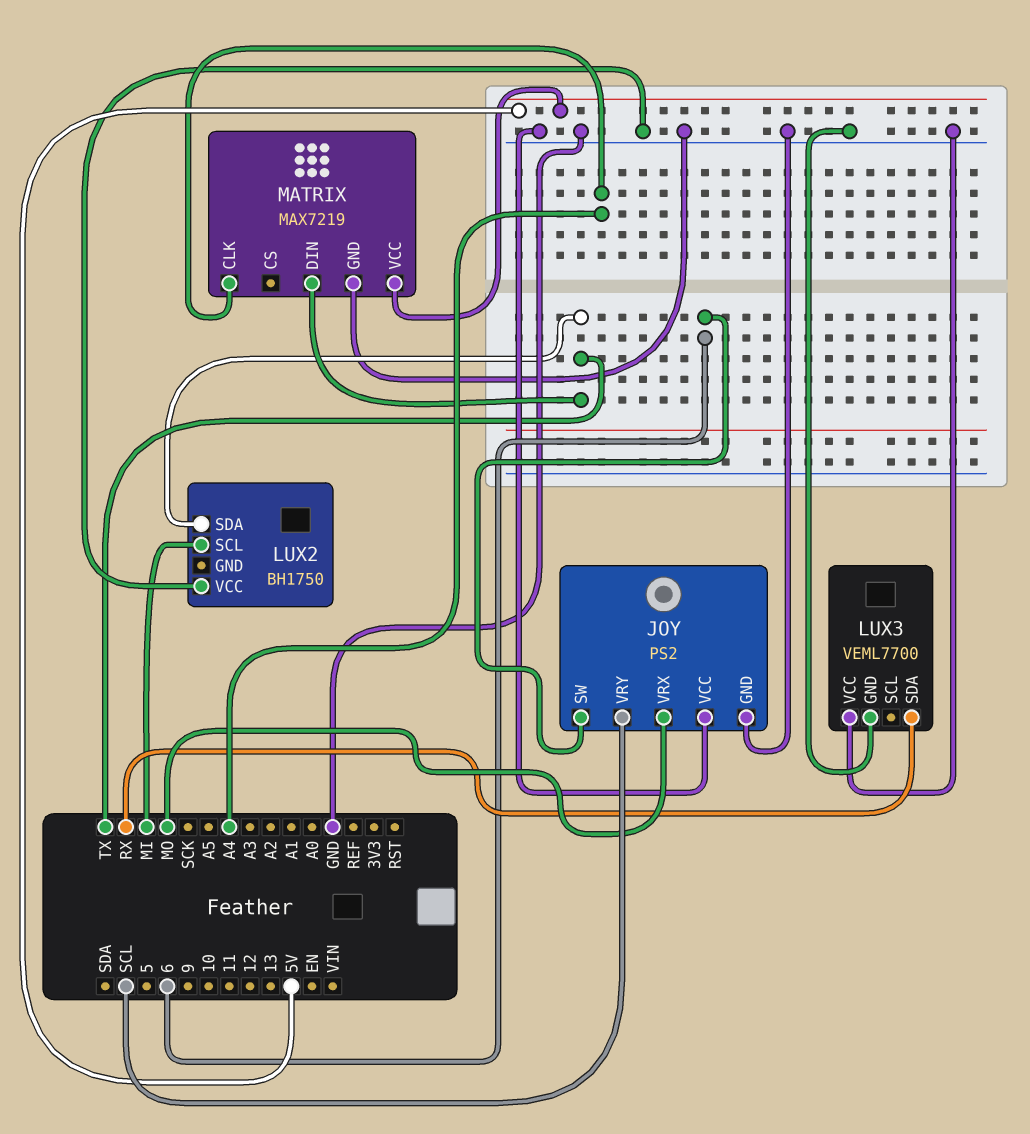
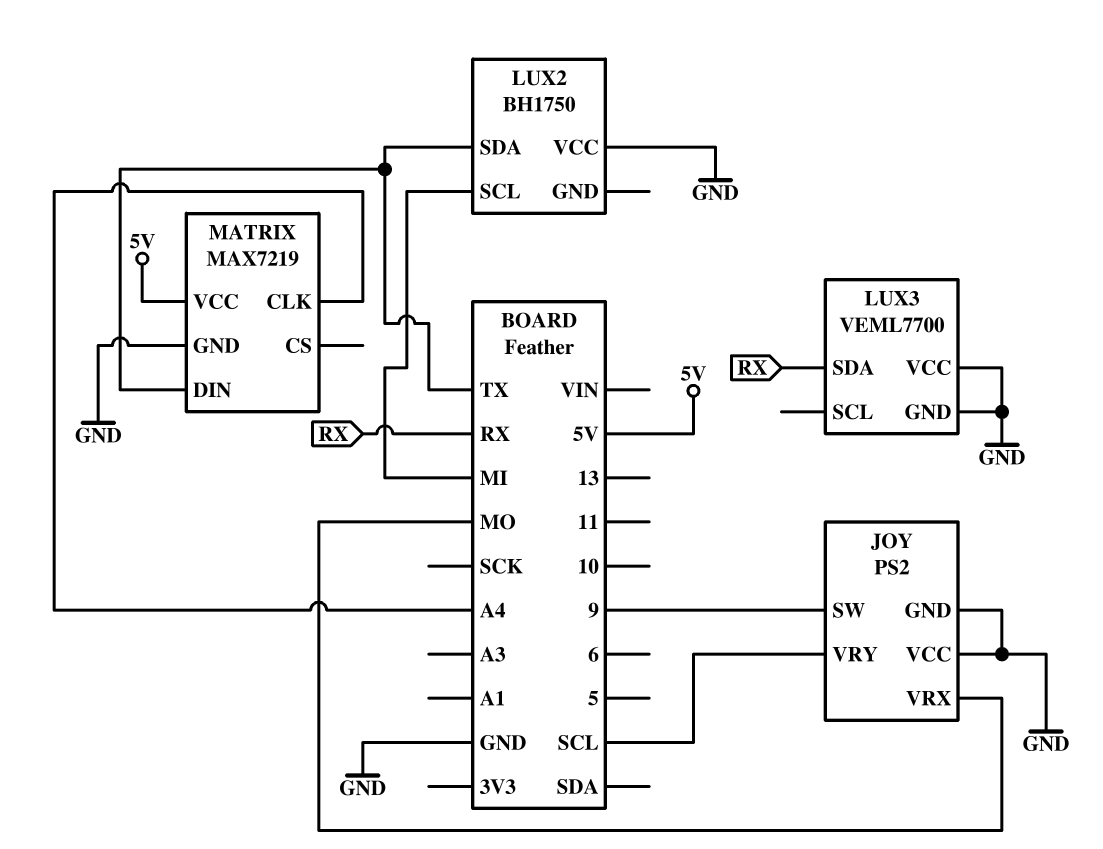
JOY pin SW: 6 -> 9

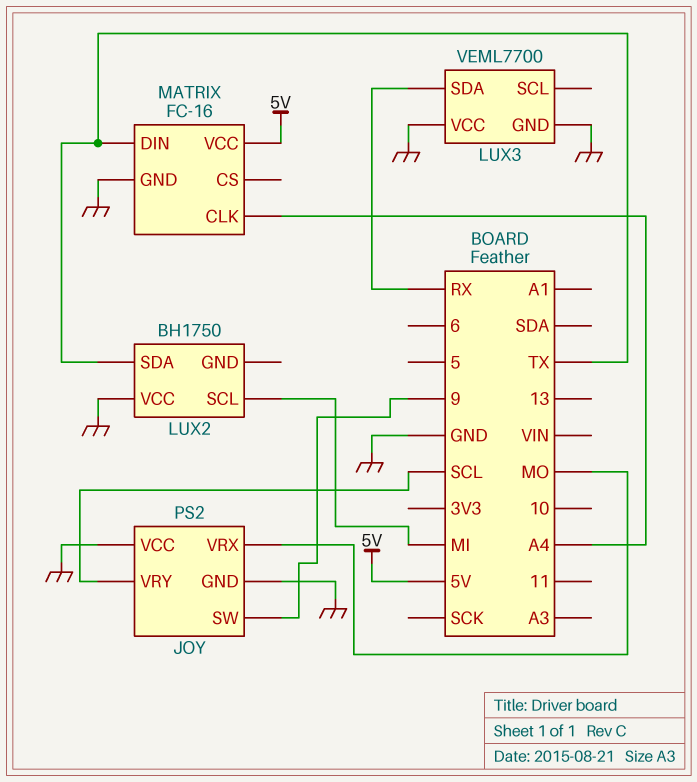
MATRIX: MAX7219 -> FC-16

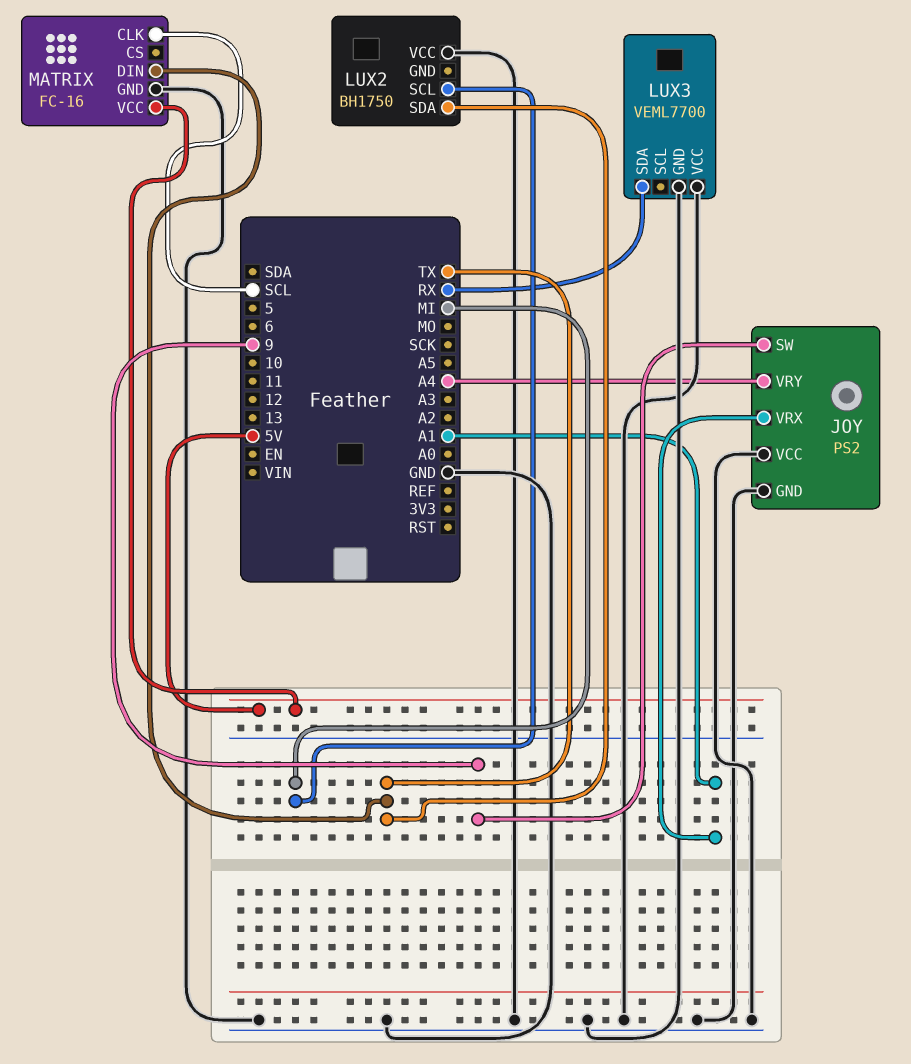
JOY pin VRX: MO -> A1
JOY pin VRY: SCL -> A4
MATRIX pin CLK: A4 -> SCL

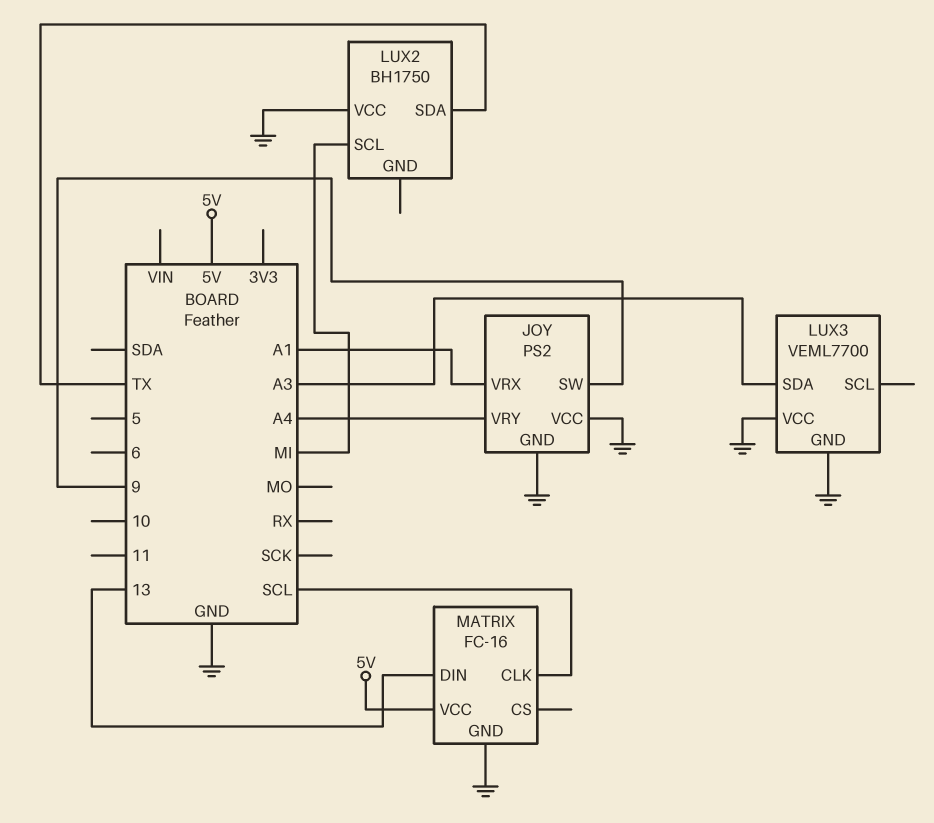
LUX3 pin SDA: RX -> A3
MATRIX pin DIN: TX -> 13

